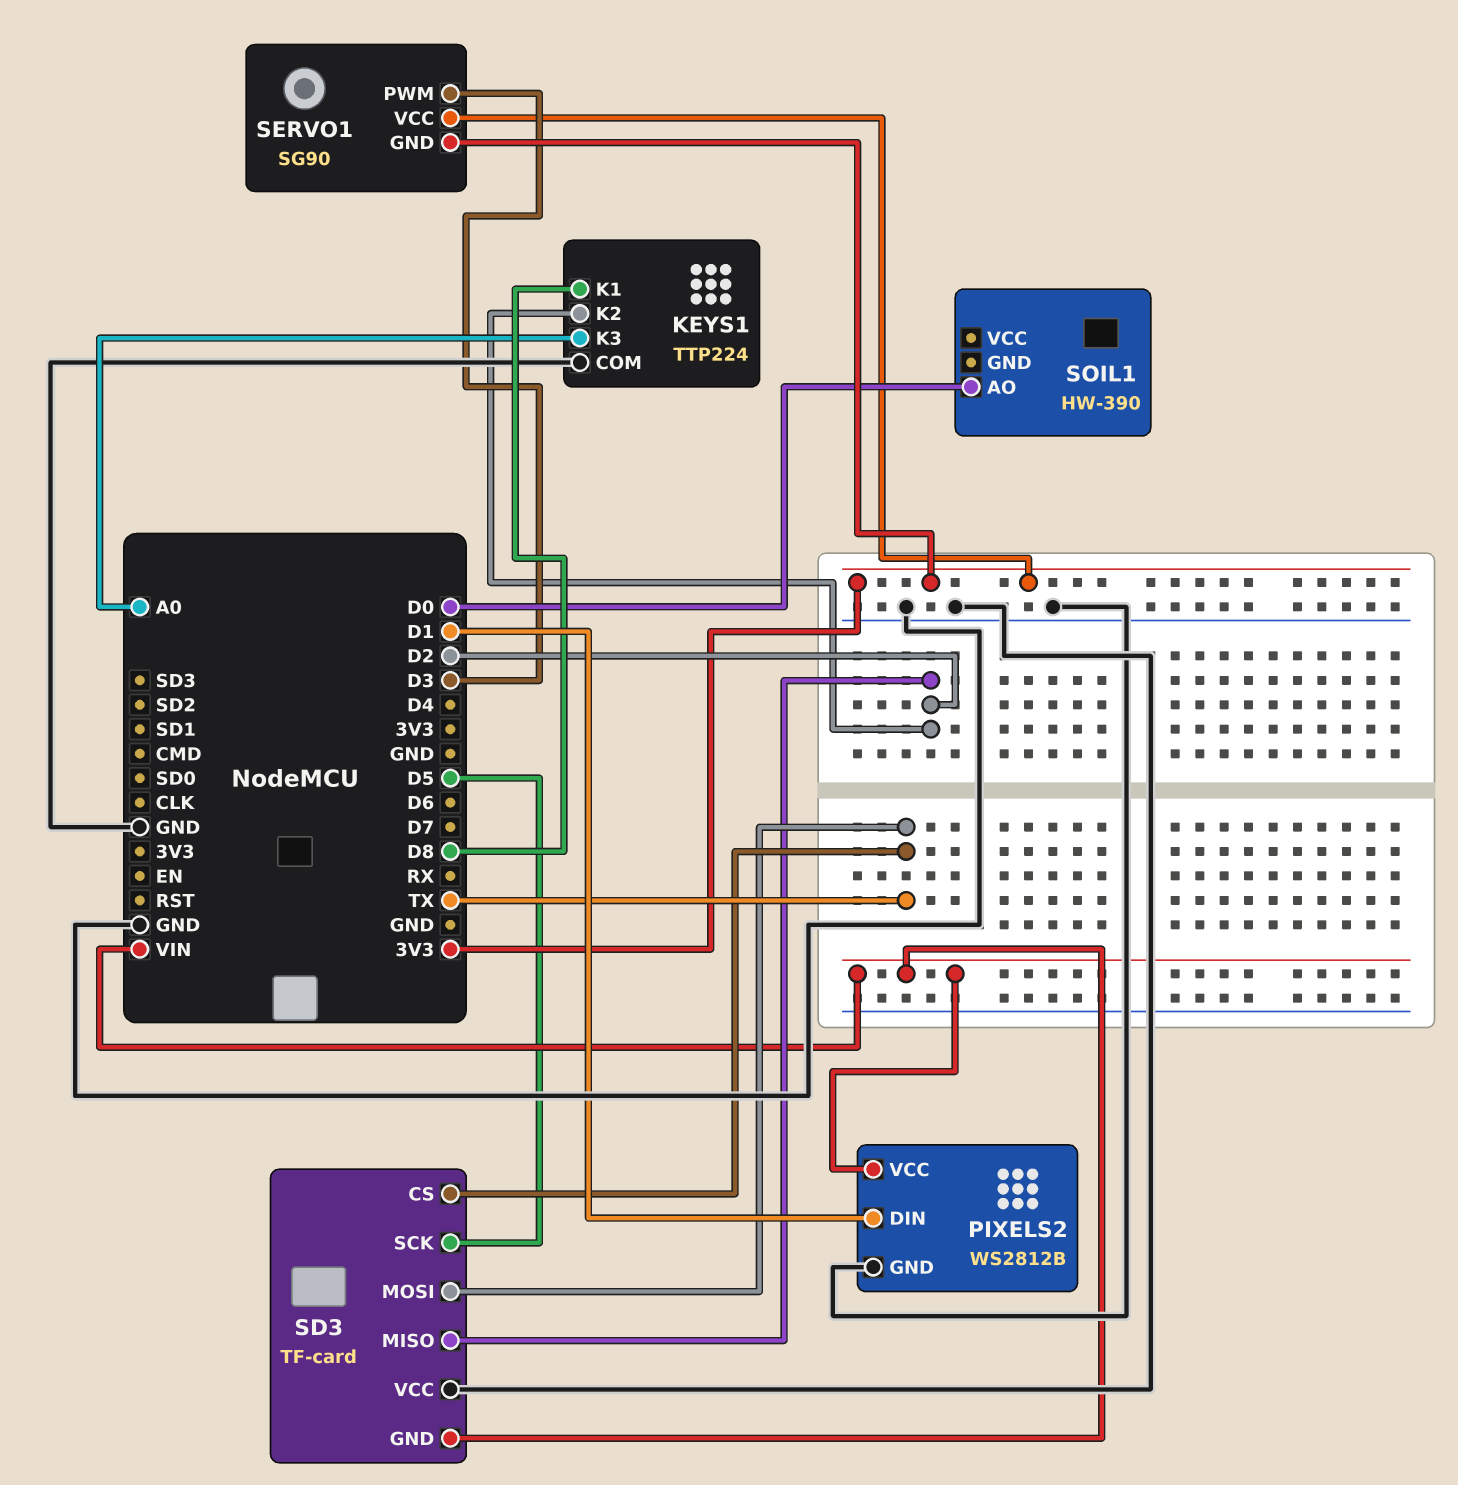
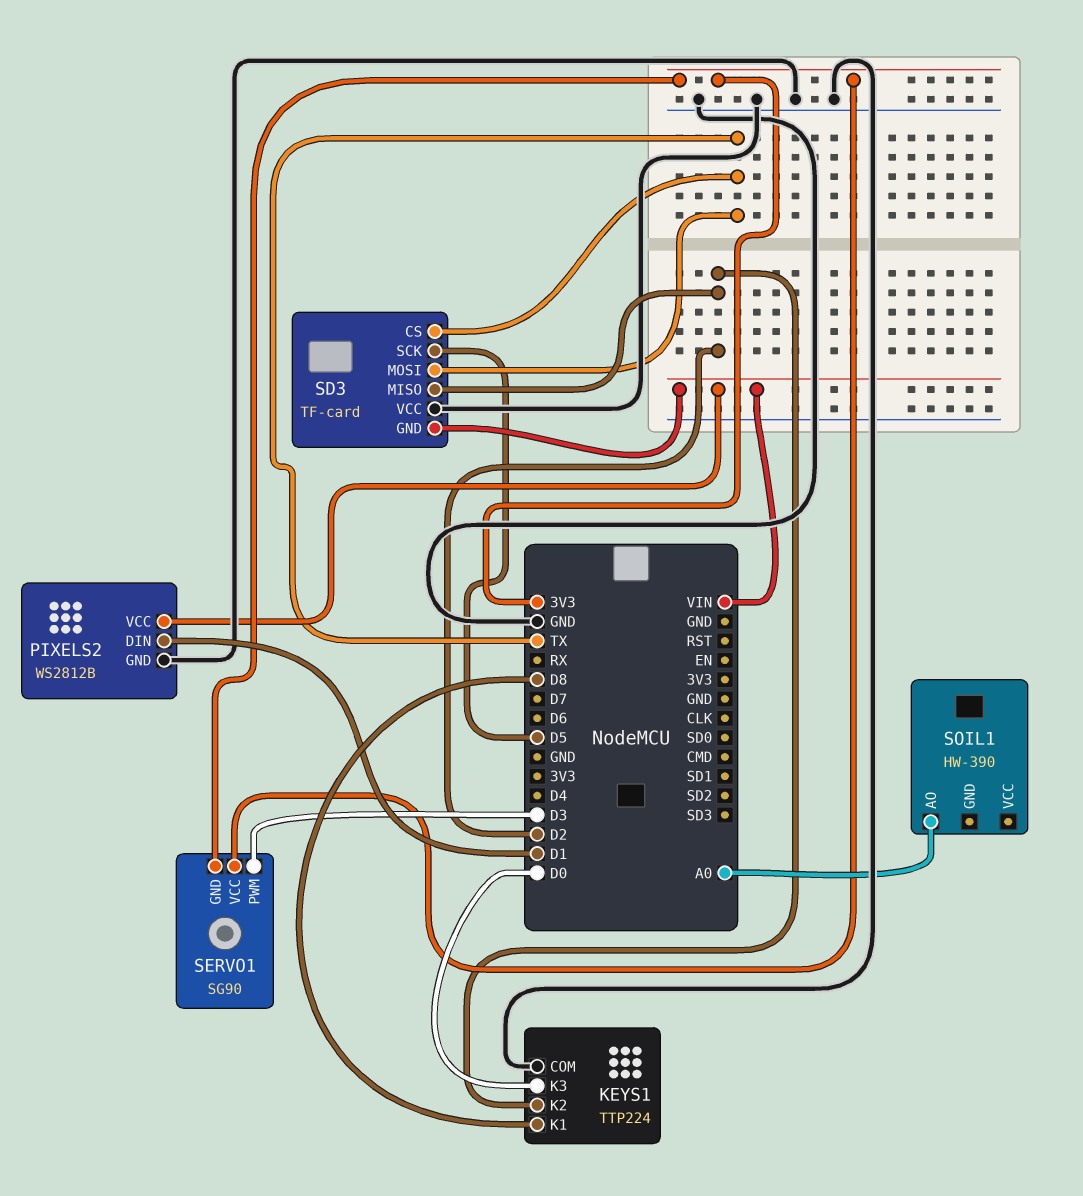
KEYS1 pin K3: A0 -> D0
SOIL1 pin AO: D0 -> A0

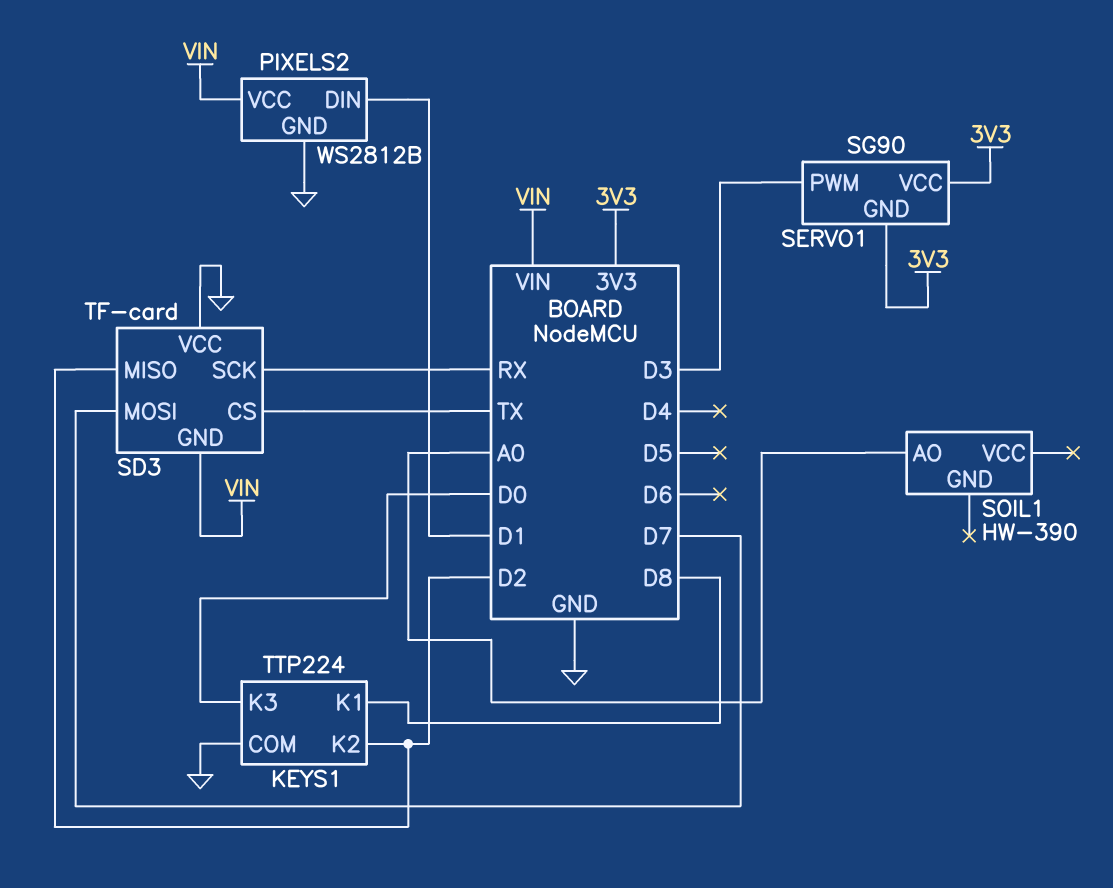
SD3 pin MOSI: TX -> D7
SD3 pin SCK: D5 -> RX

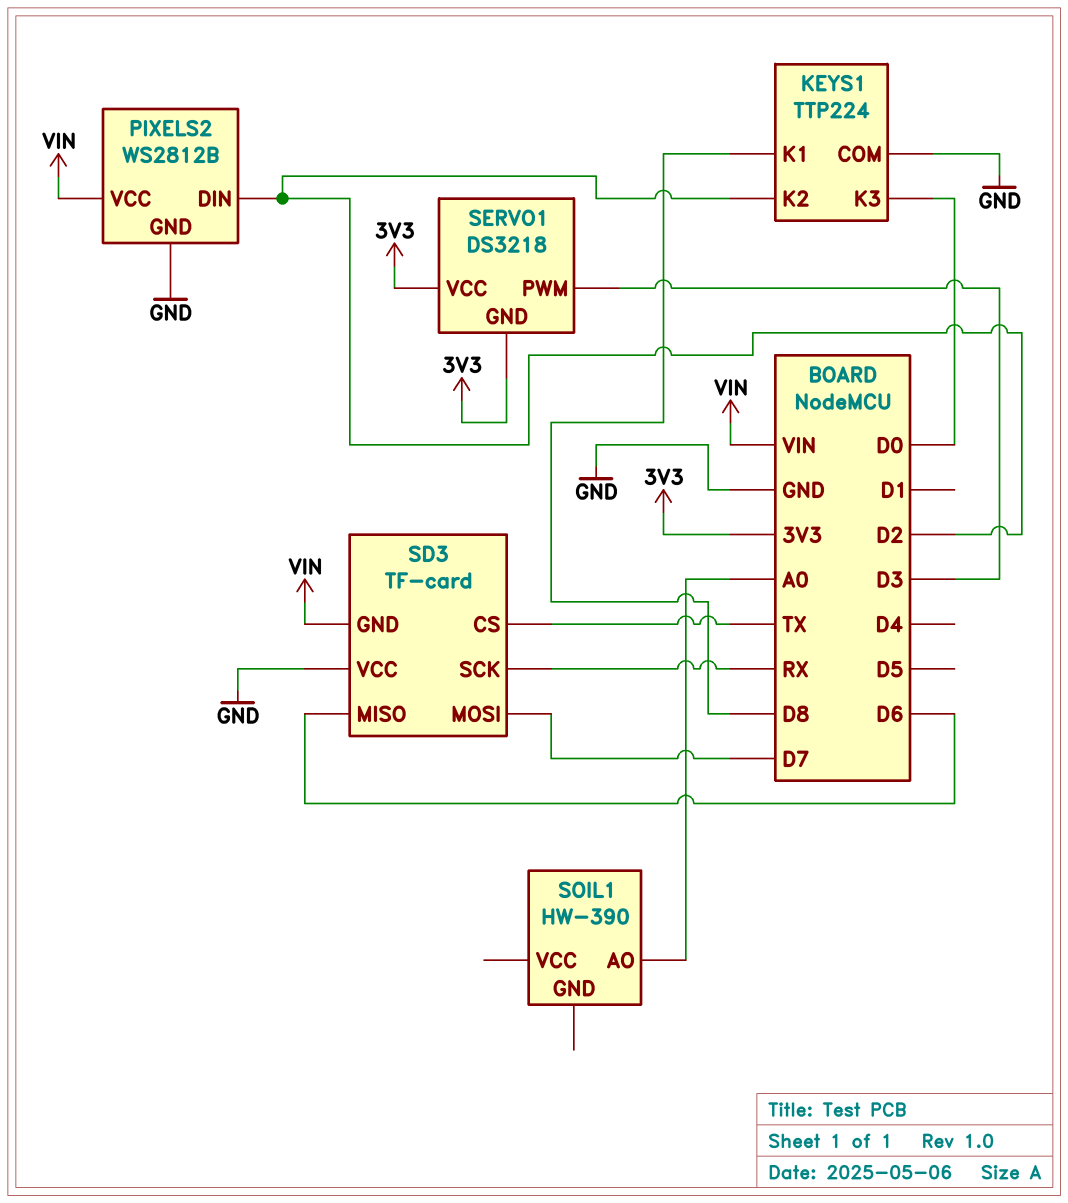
PIXELS2 pin DIN: D1 -> D2
SD3 pin MISO: D2 -> D6
SERVO1: SG90 -> DS3218

